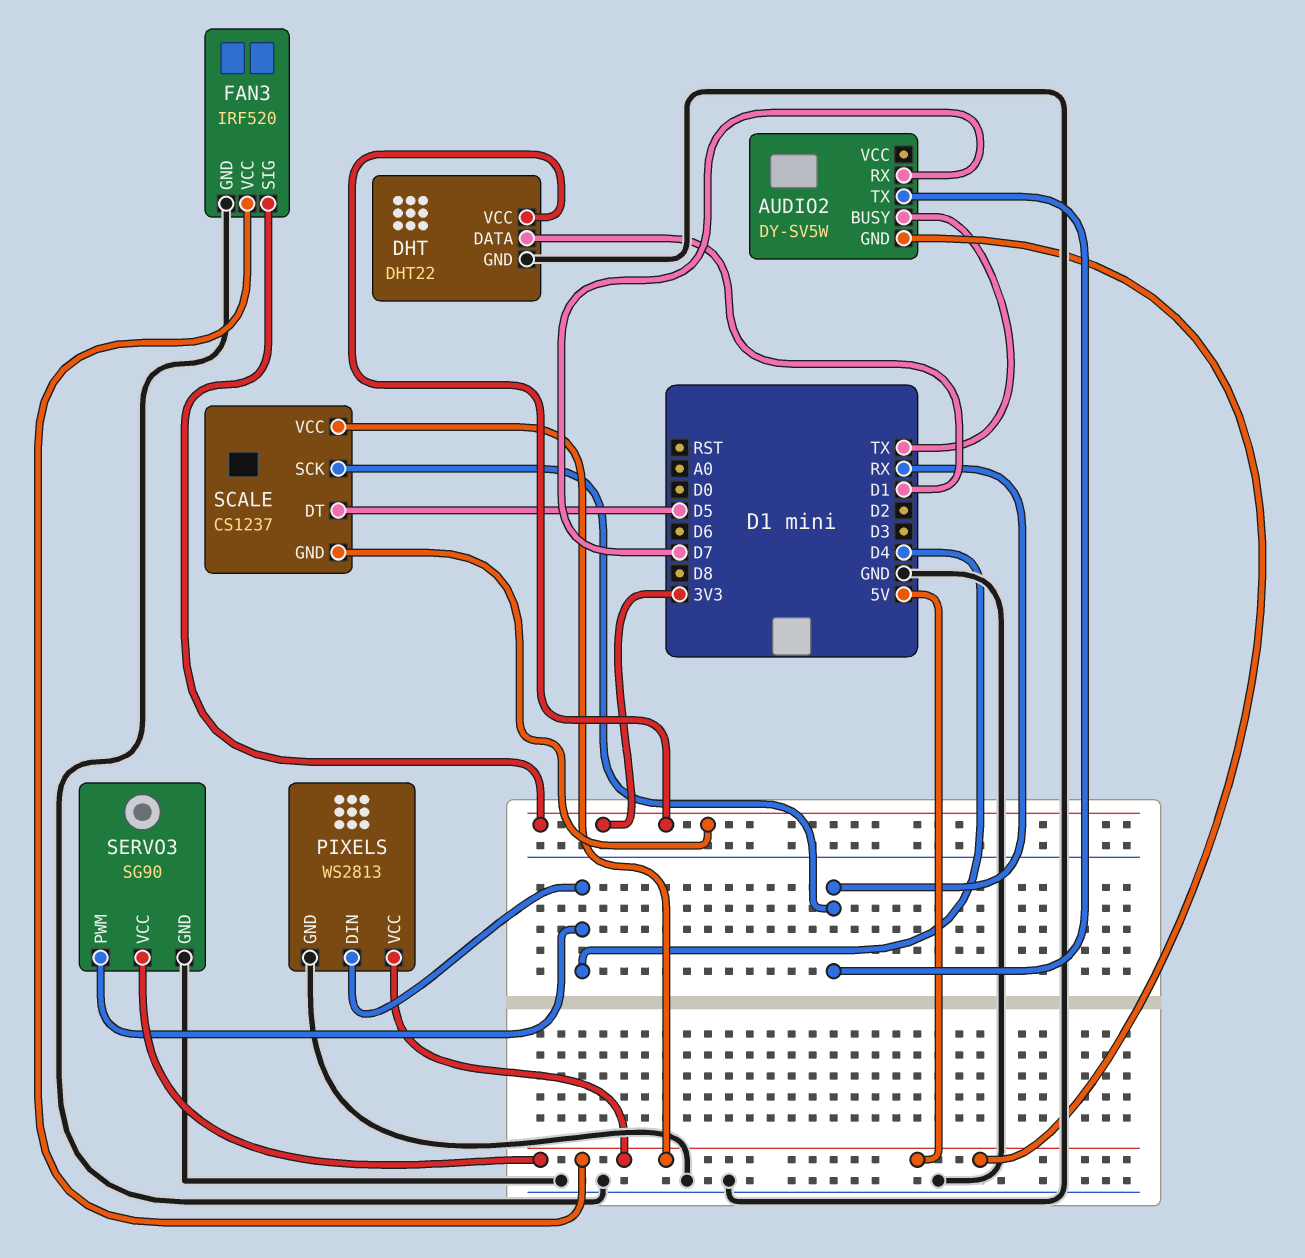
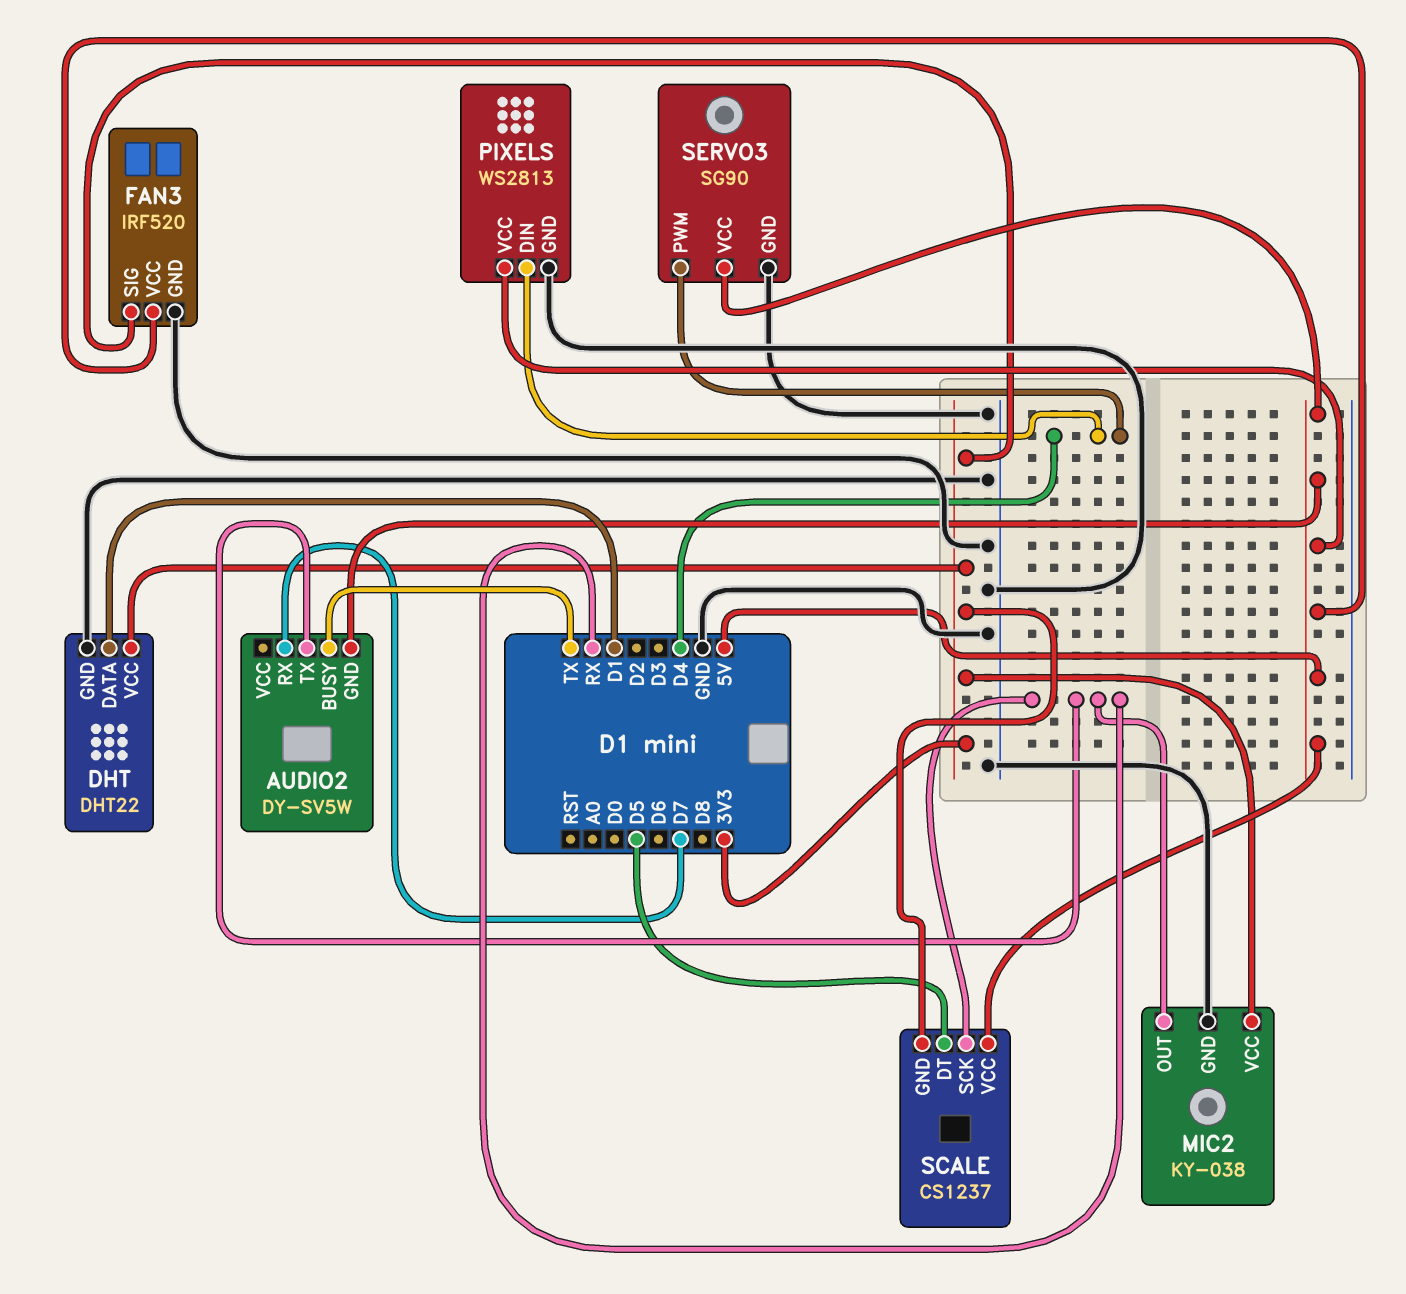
MIC2: none -> KY-038
MIC2 pin GND: none -> GND
MIC2 pin OUT: none -> RX
MIC2 pin VCC: none -> 3V3

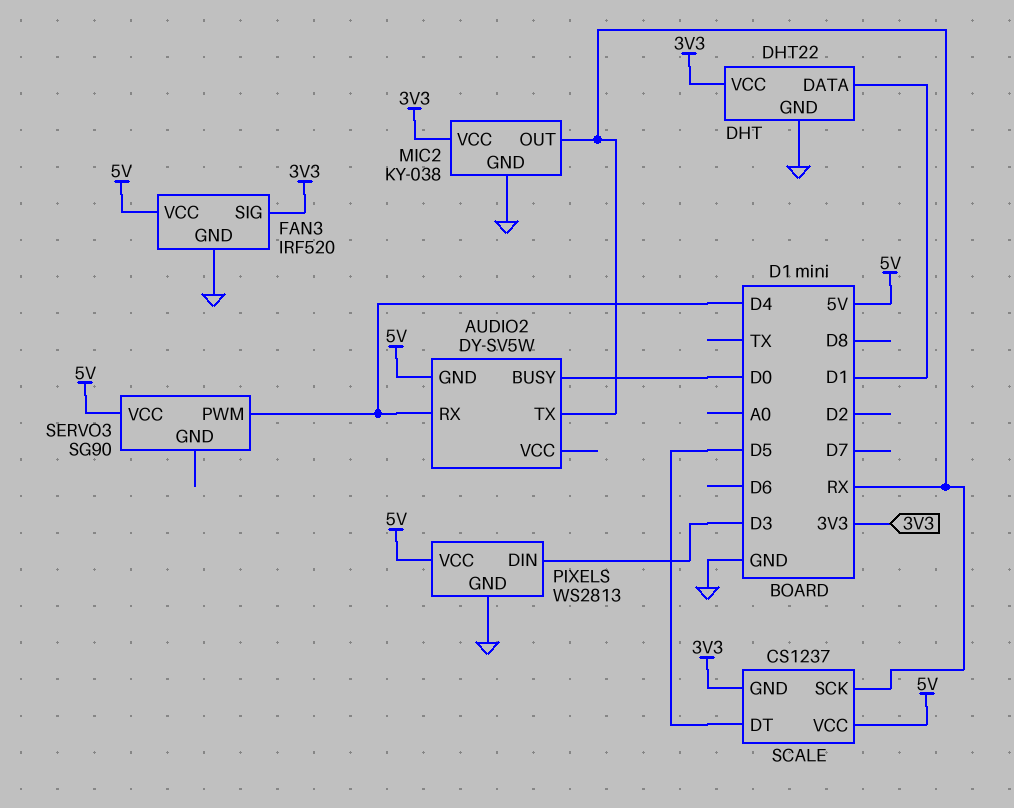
AUDIO2 pin BUSY: TX -> D0
AUDIO2 pin RX: D7 -> D4
PIXELS pin DIN: D4 -> D3
SERVO3 pin GND: GND -> none

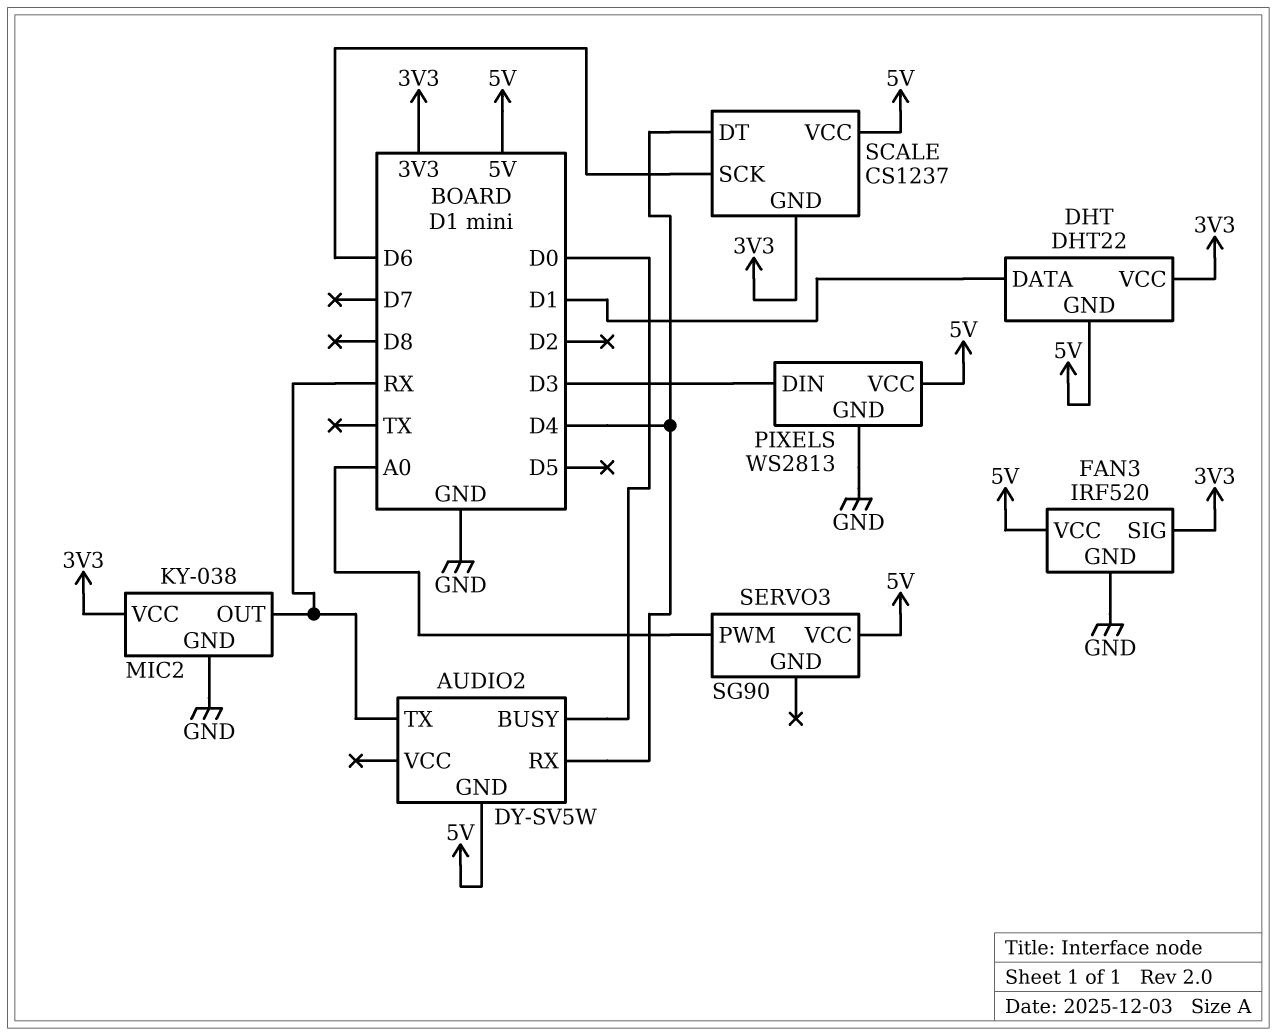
DHT pin GND: GND -> 5V
SCALE pin DT: D5 -> D4
SCALE pin SCK: RX -> D6
SERVO3 pin PWM: D4 -> A0

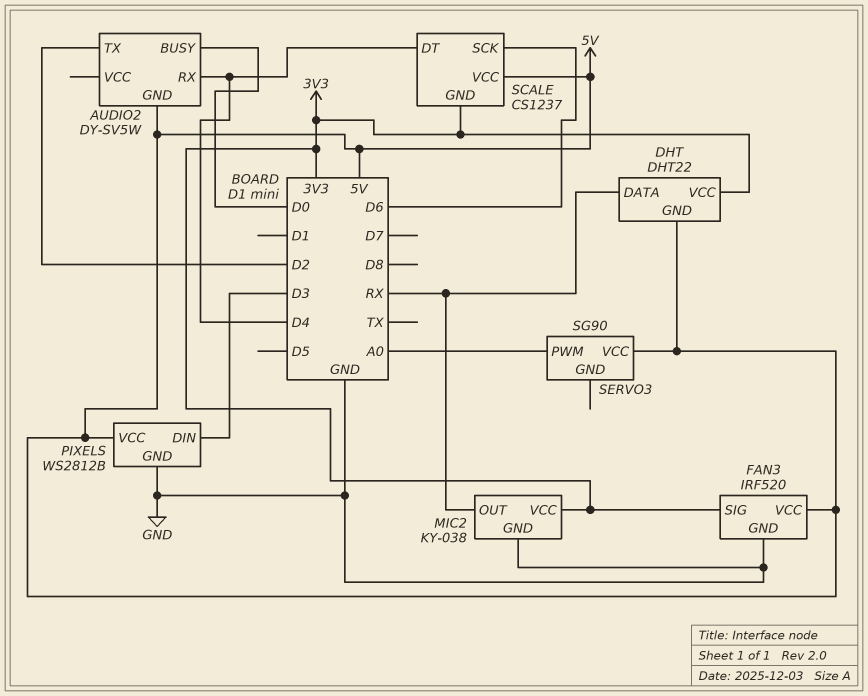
AUDIO2 pin TX: RX -> D2
DHT pin DATA: D1 -> RX
PIXELS: WS2813 -> WS2812B

